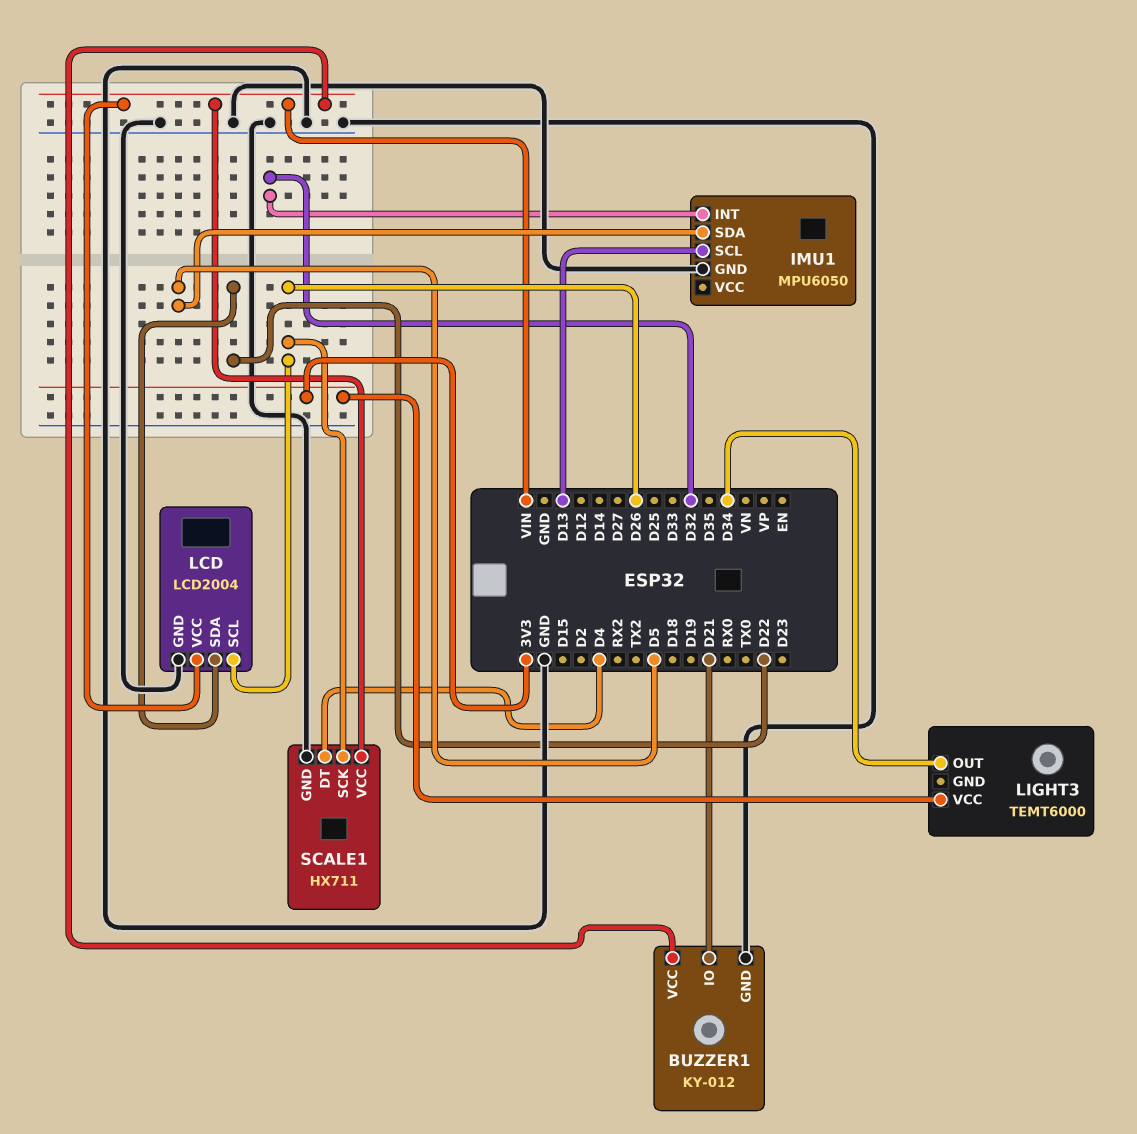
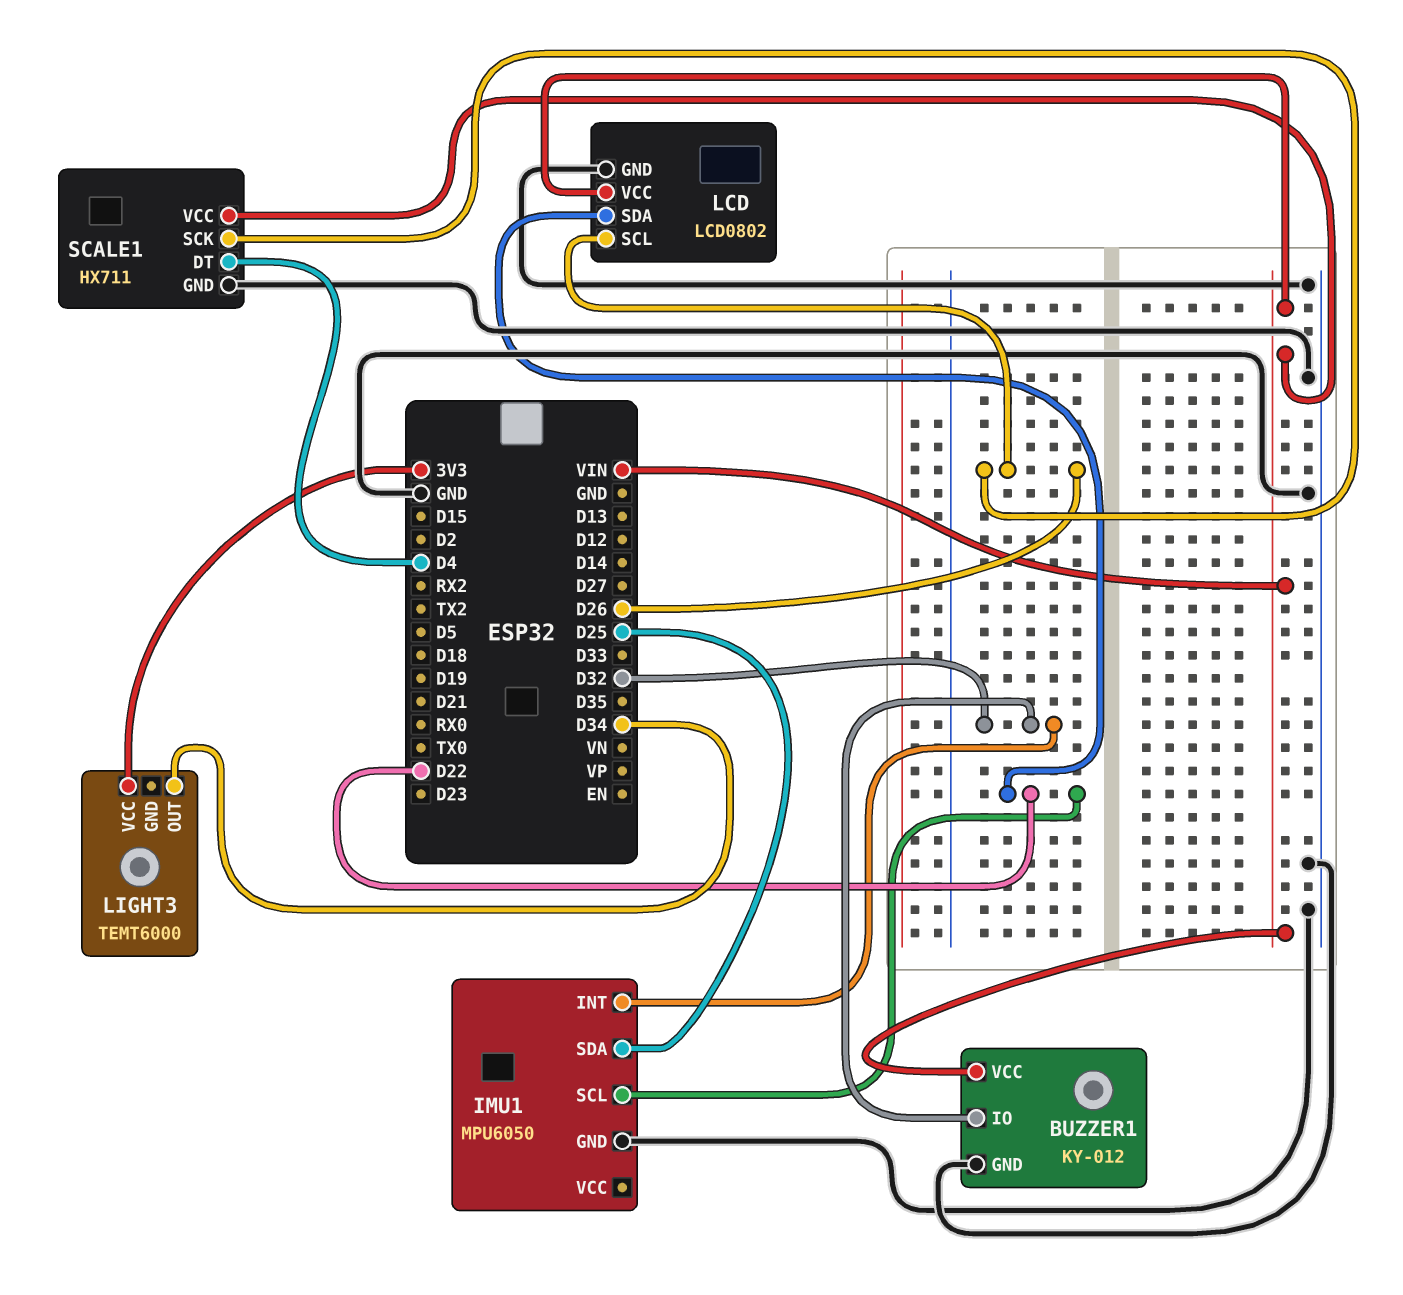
BUZZER1 pin IO: D21 -> D32
IMU1 pin SCL: D13 -> D22
IMU1 pin SDA: D5 -> D25
LCD: LCD2004 -> LCD0802

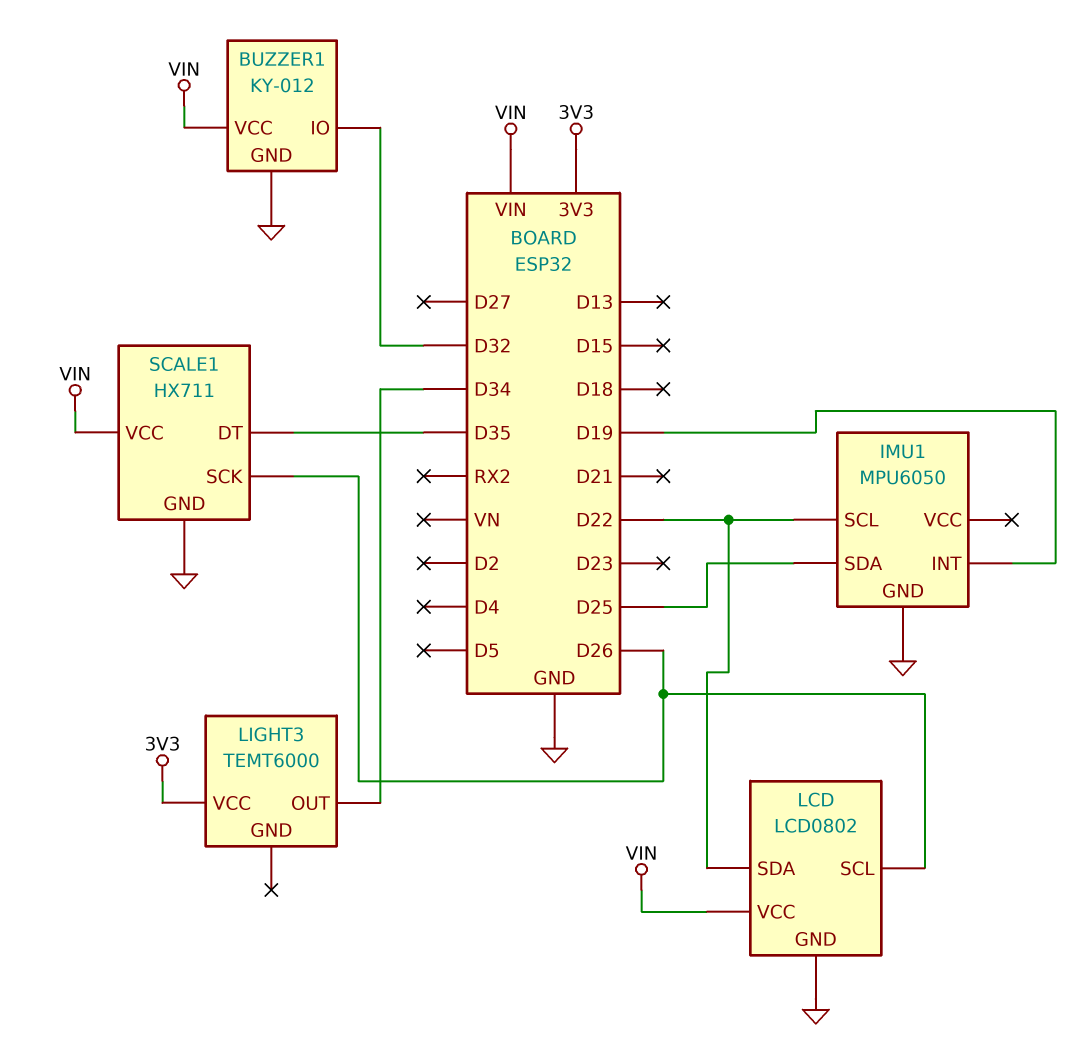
IMU1 pin INT: D32 -> D19
SCALE1 pin DT: D4 -> D35

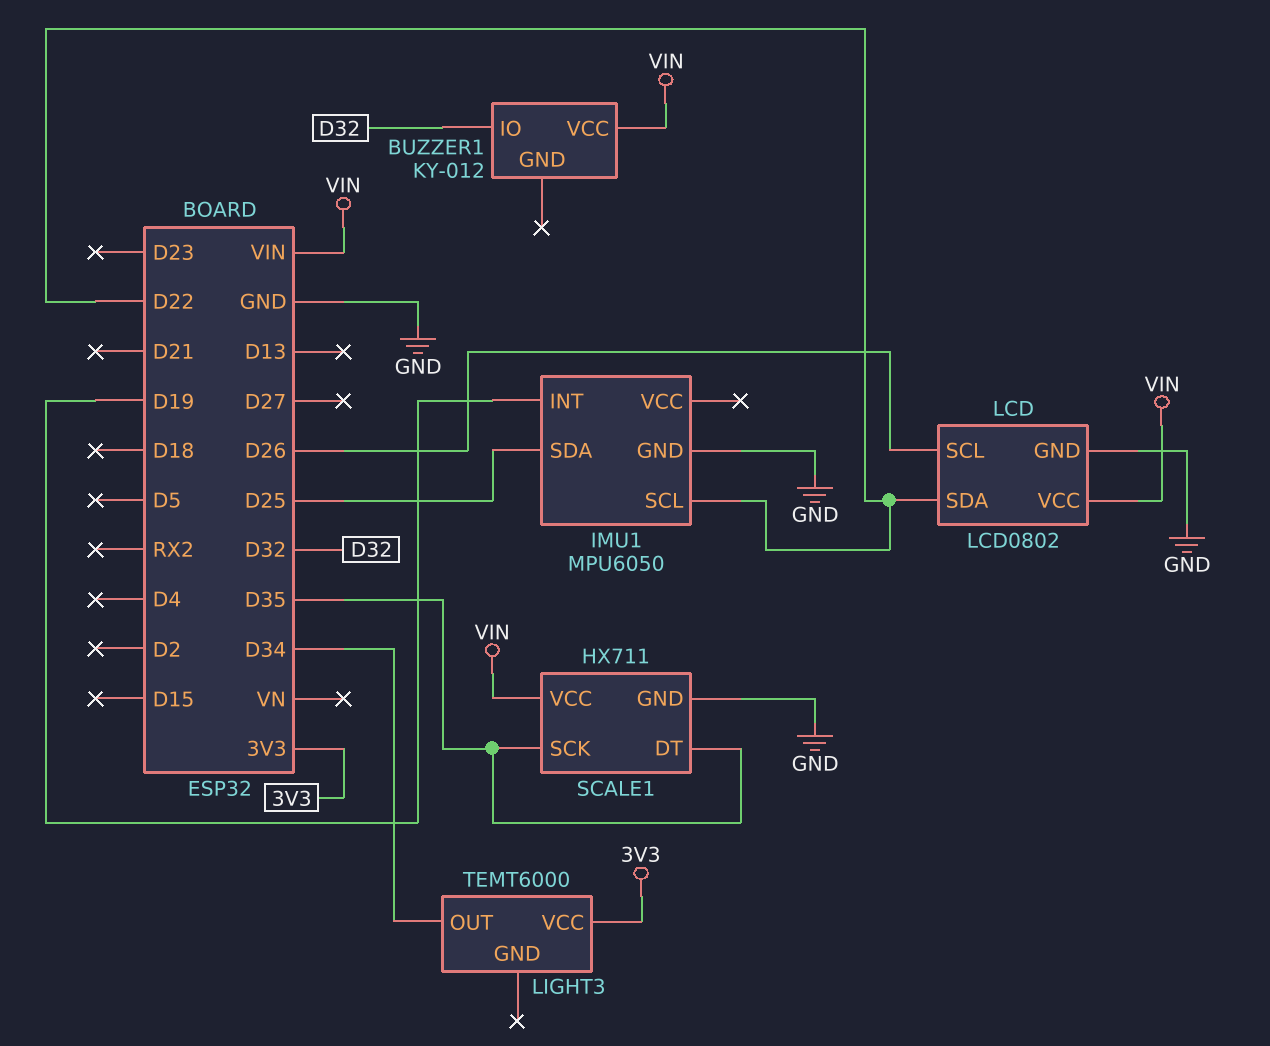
BUZZER1 pin GND: GND -> none
SCALE1 pin SCK: D26 -> D35

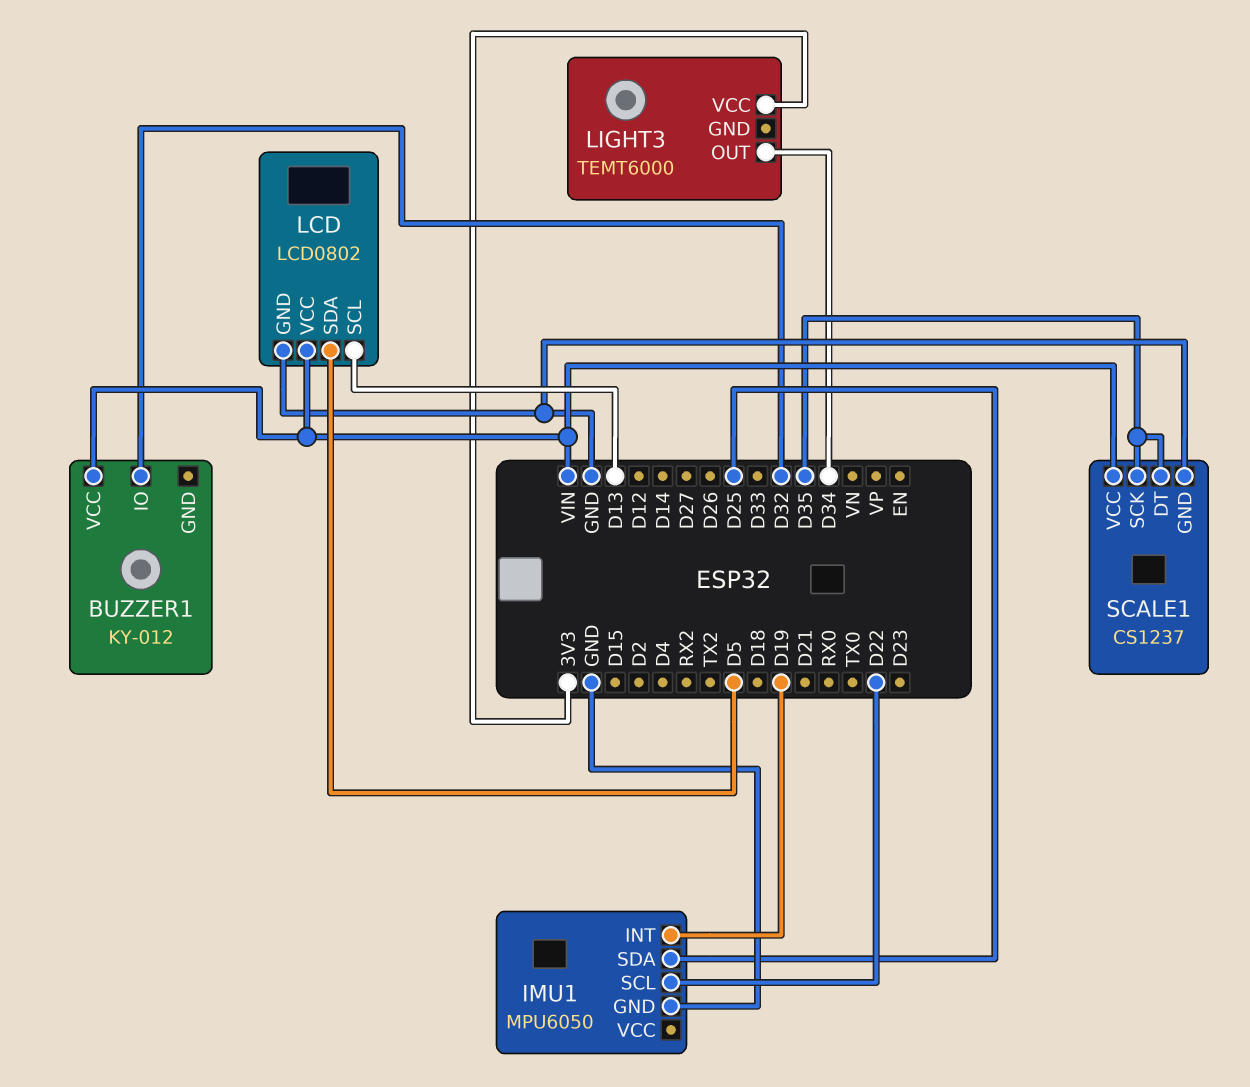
LCD pin SCL: D26 -> D13
LCD pin SDA: D22 -> D5
SCALE1: HX711 -> CS1237

